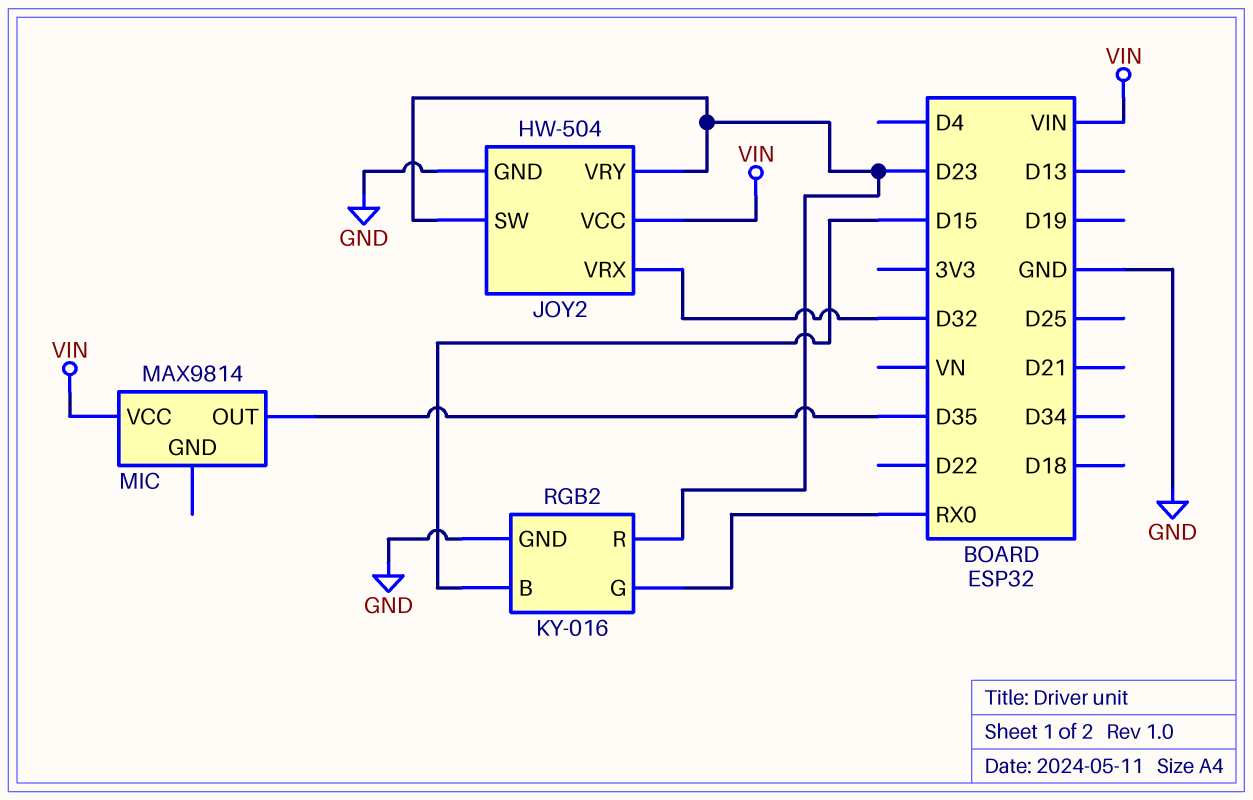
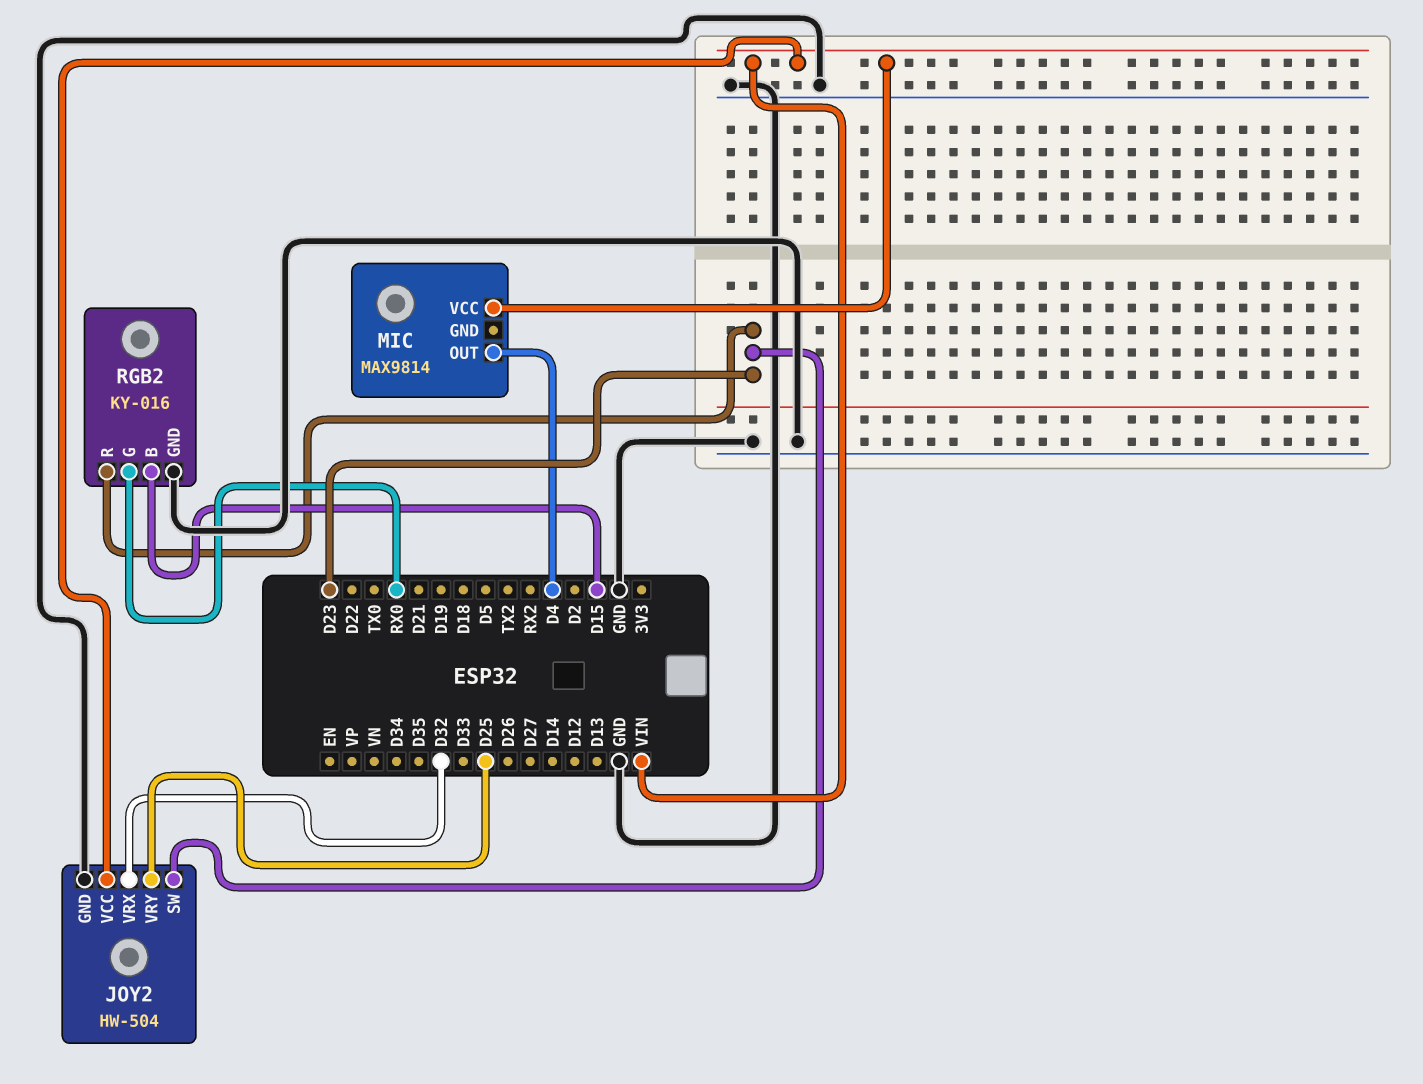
JOY2 pin VRY: D23 -> D25
MIC pin OUT: D35 -> D4

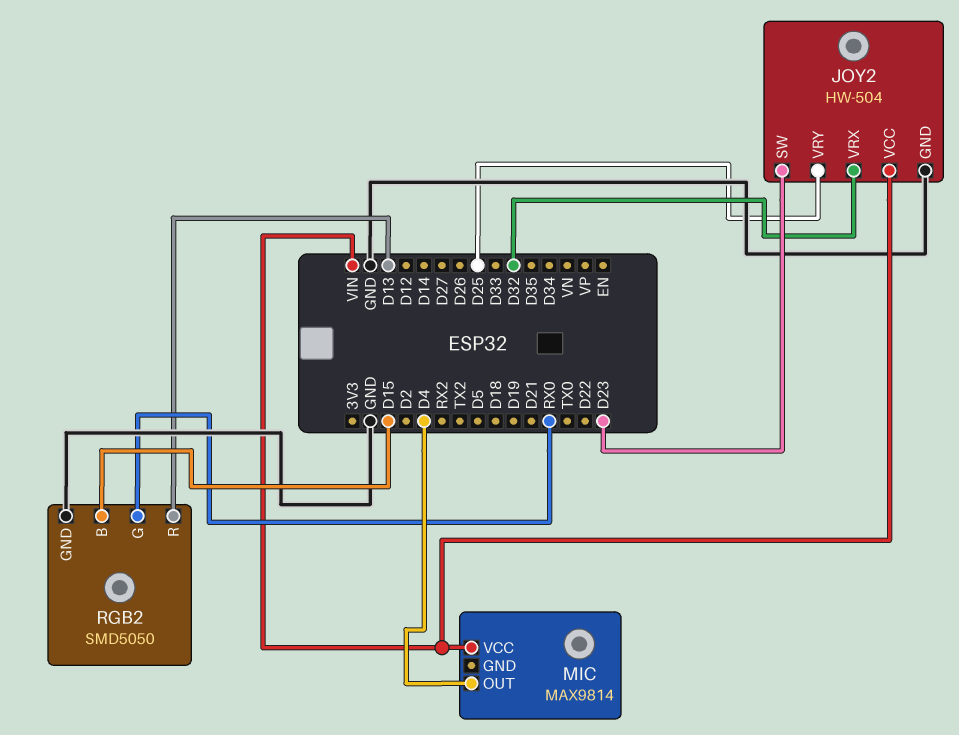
RGB2: KY-016 -> SMD5050
RGB2 pin R: D23 -> D13

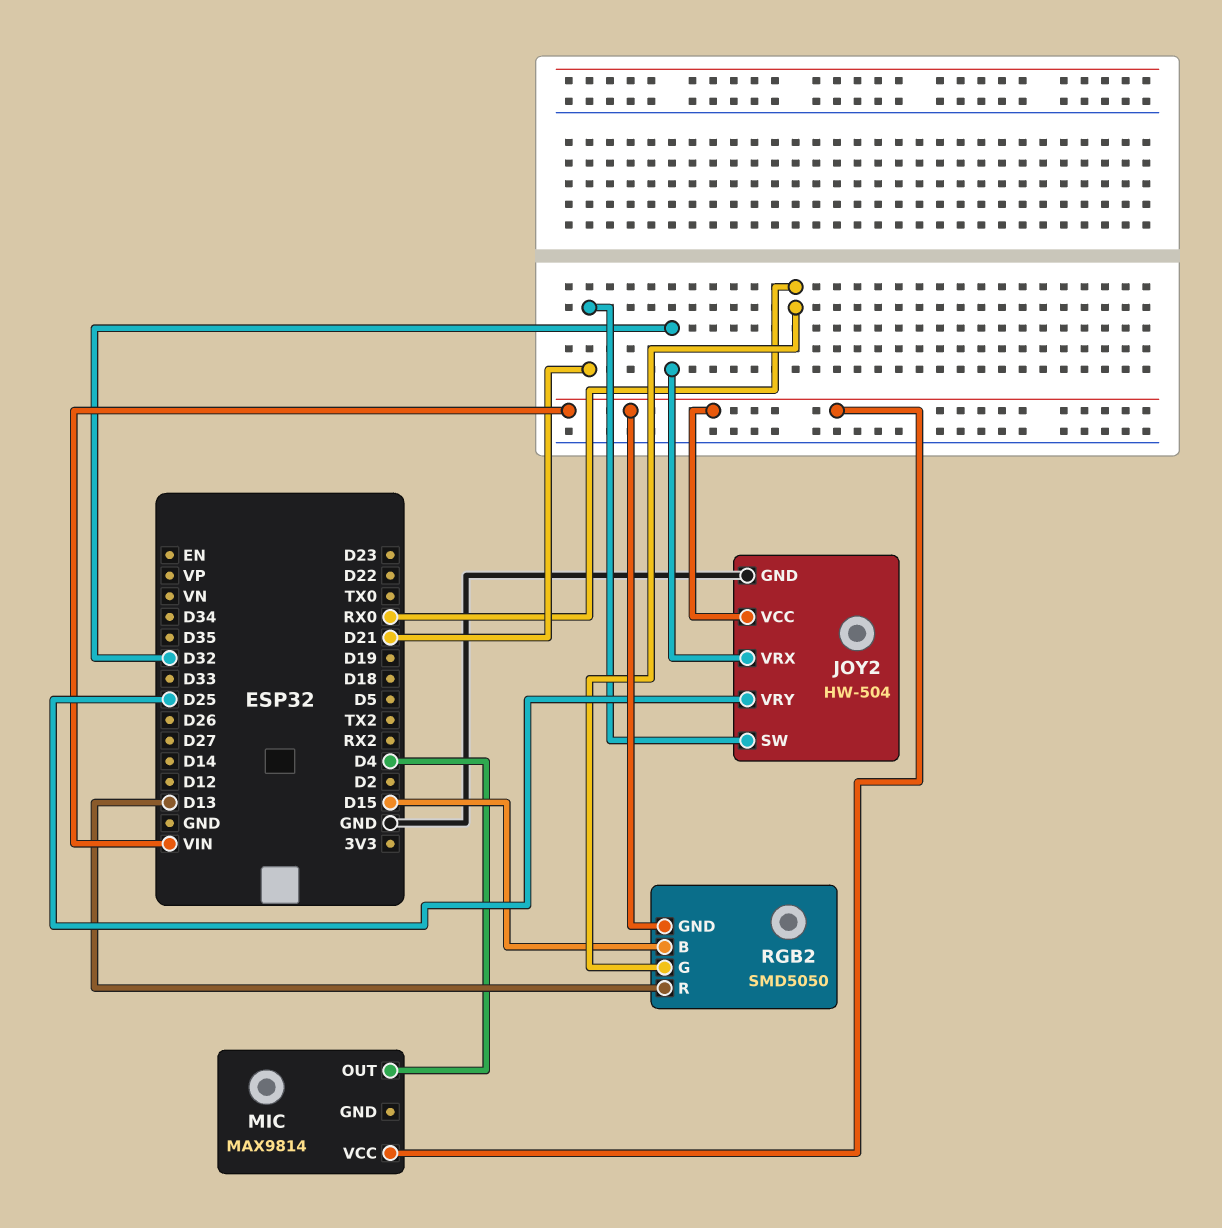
JOY2 pin SW: D23 -> D21
RGB2 pin GND: GND -> VIN

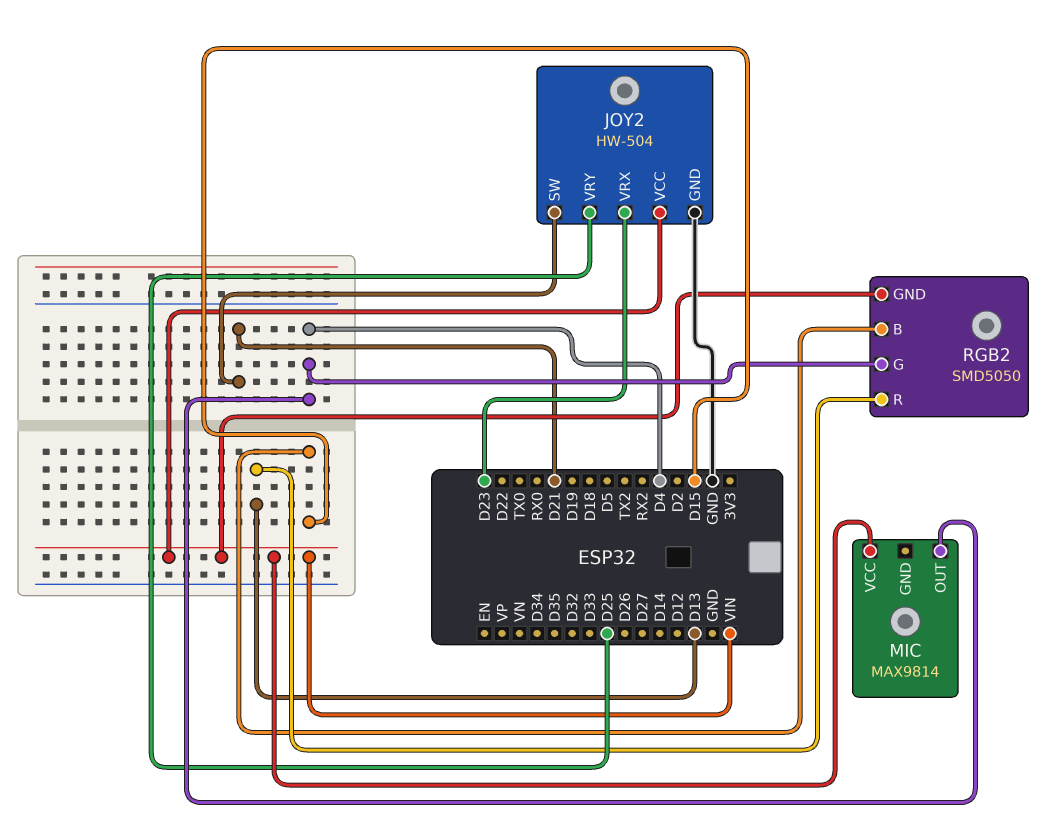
JOY2 pin VRX: D32 -> D23
RGB2 pin G: RX0 -> D4

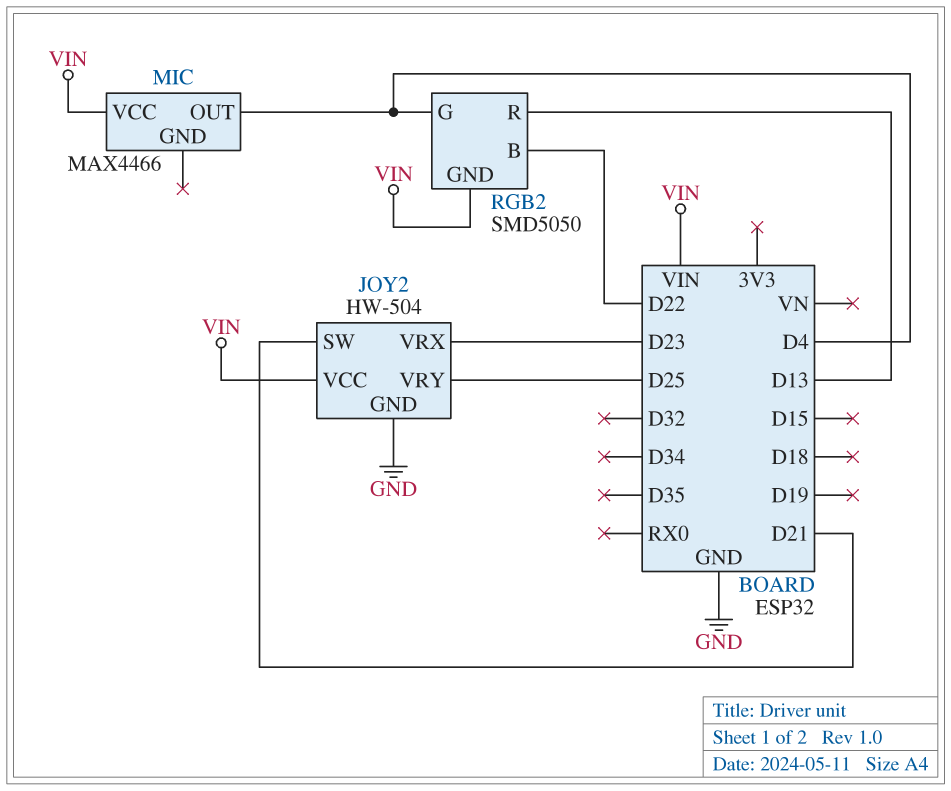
MIC: MAX9814 -> MAX4466
RGB2 pin B: D15 -> D22

